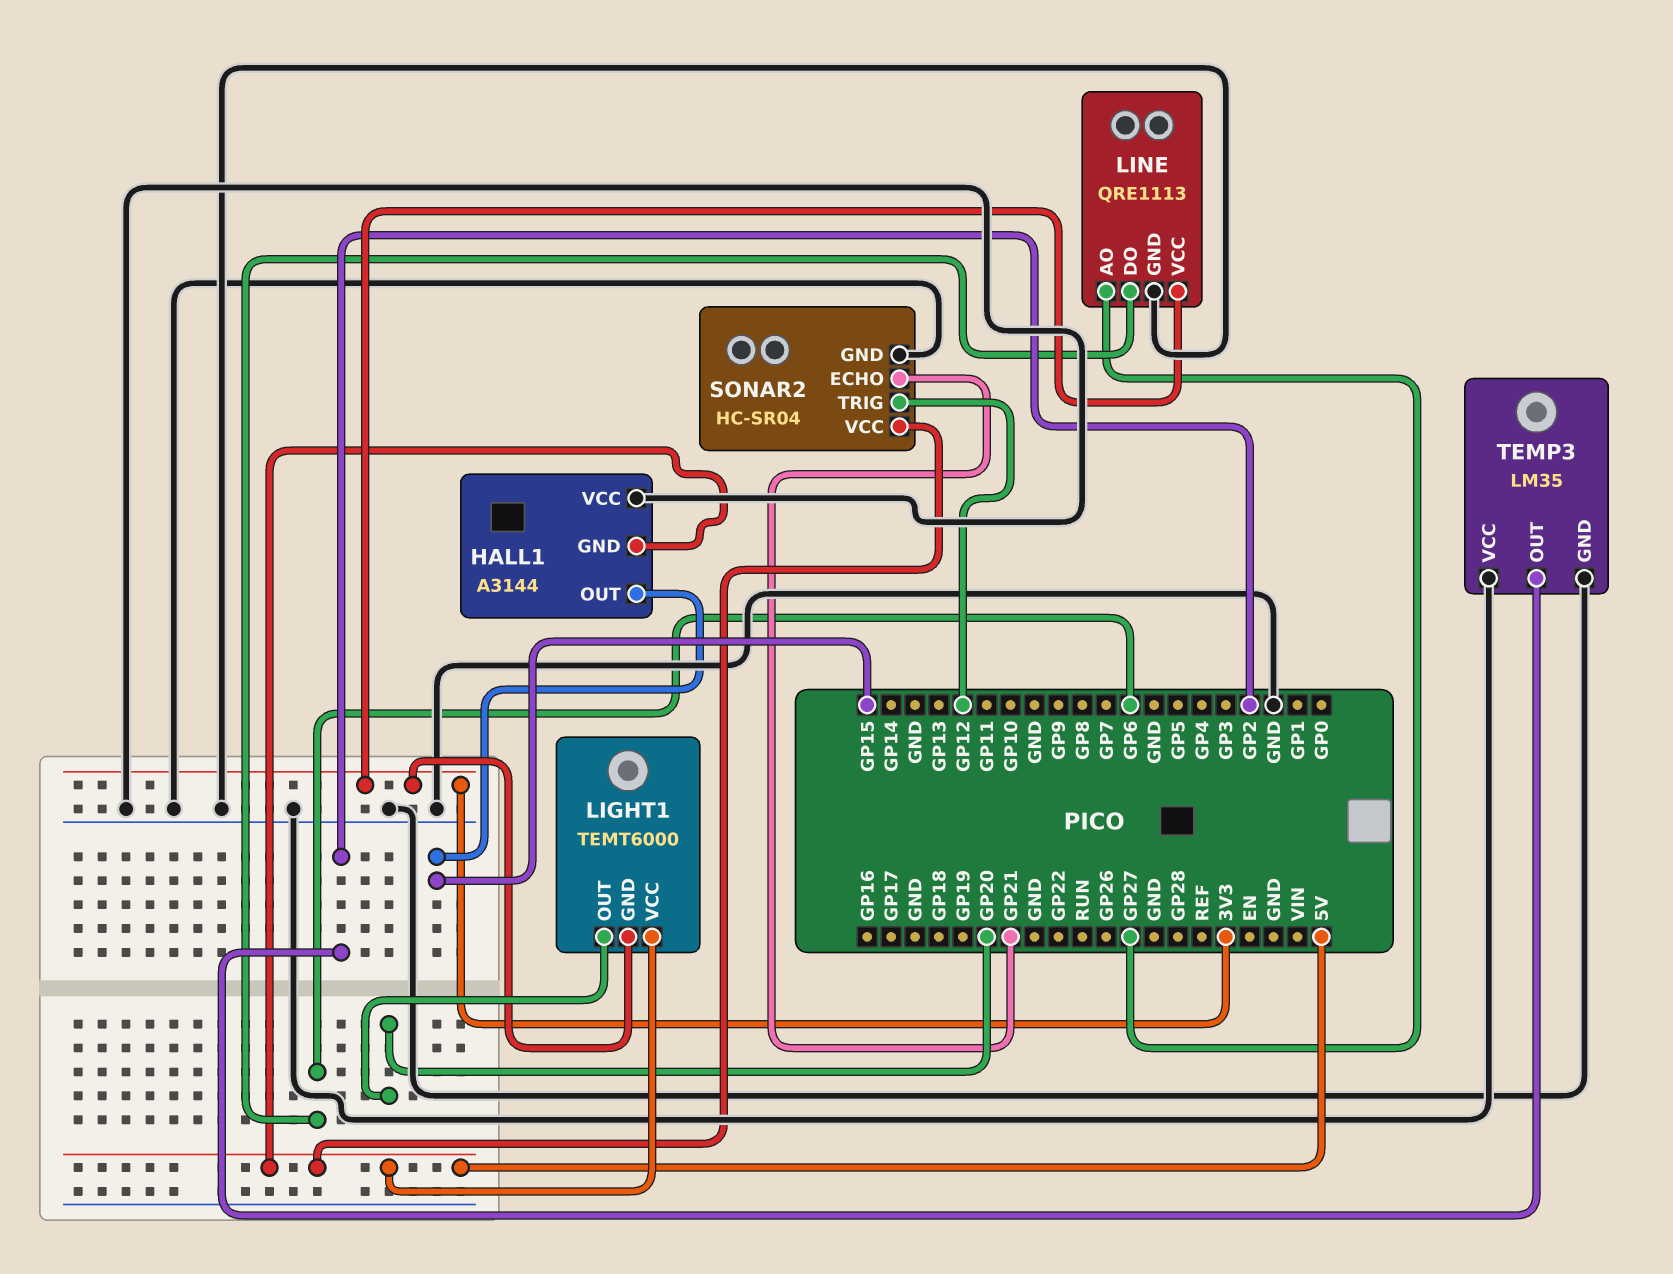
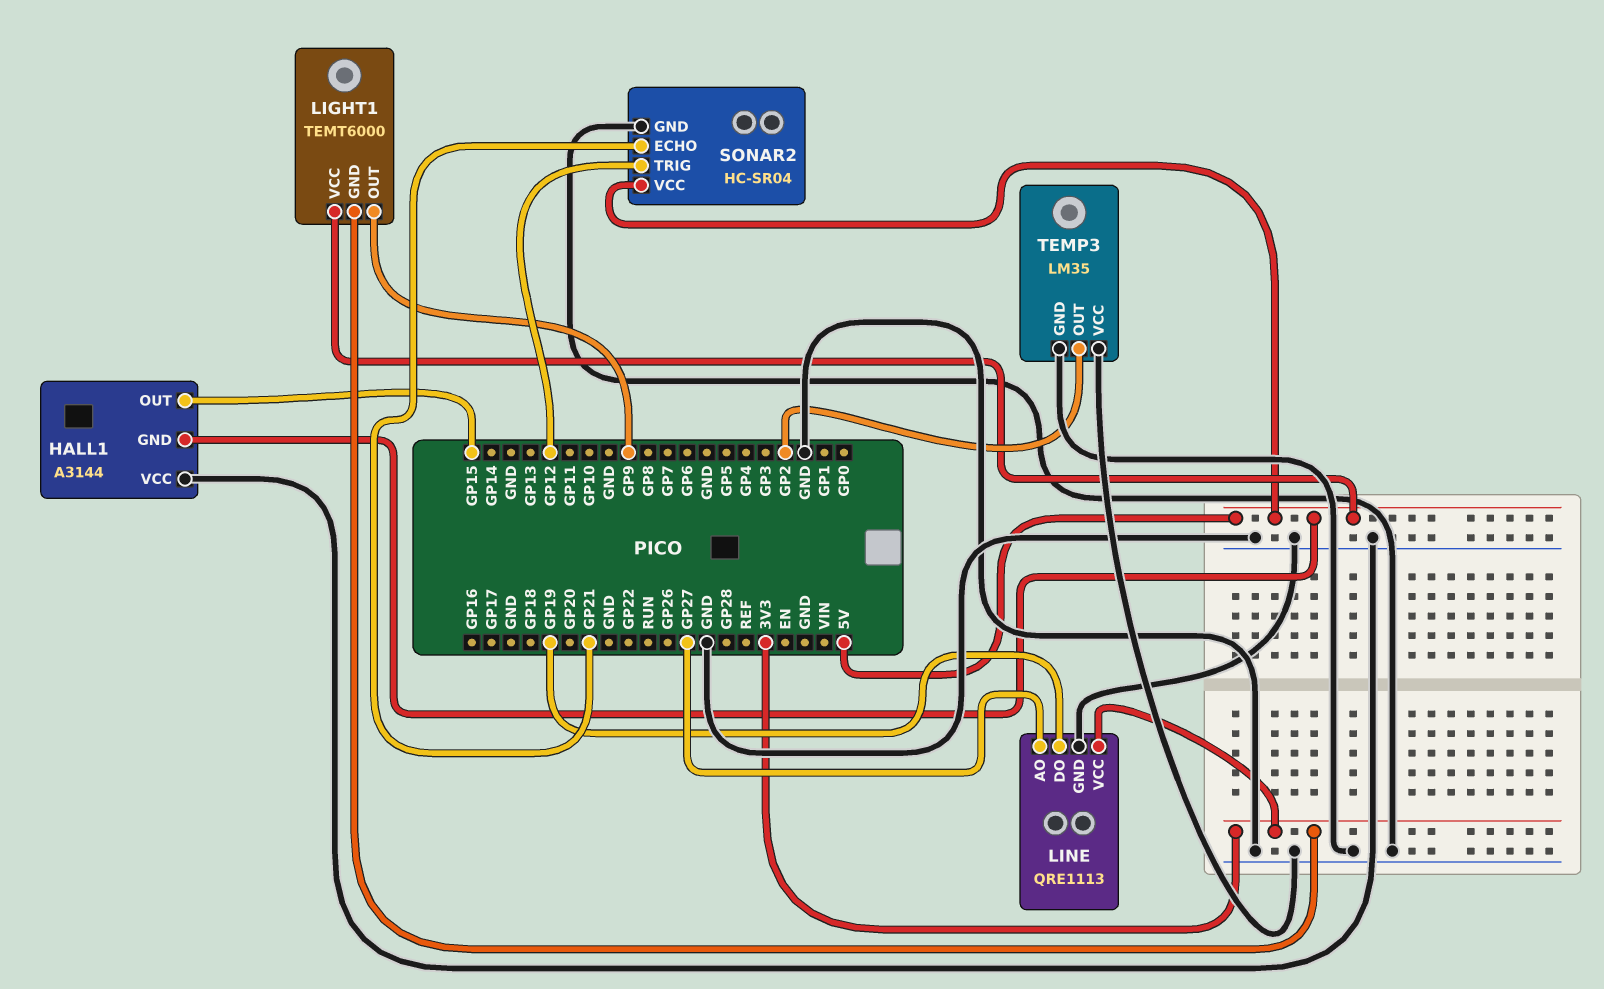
LIGHT1 pin OUT: GP20 -> GP9
LINE pin DO: GP6 -> GP19

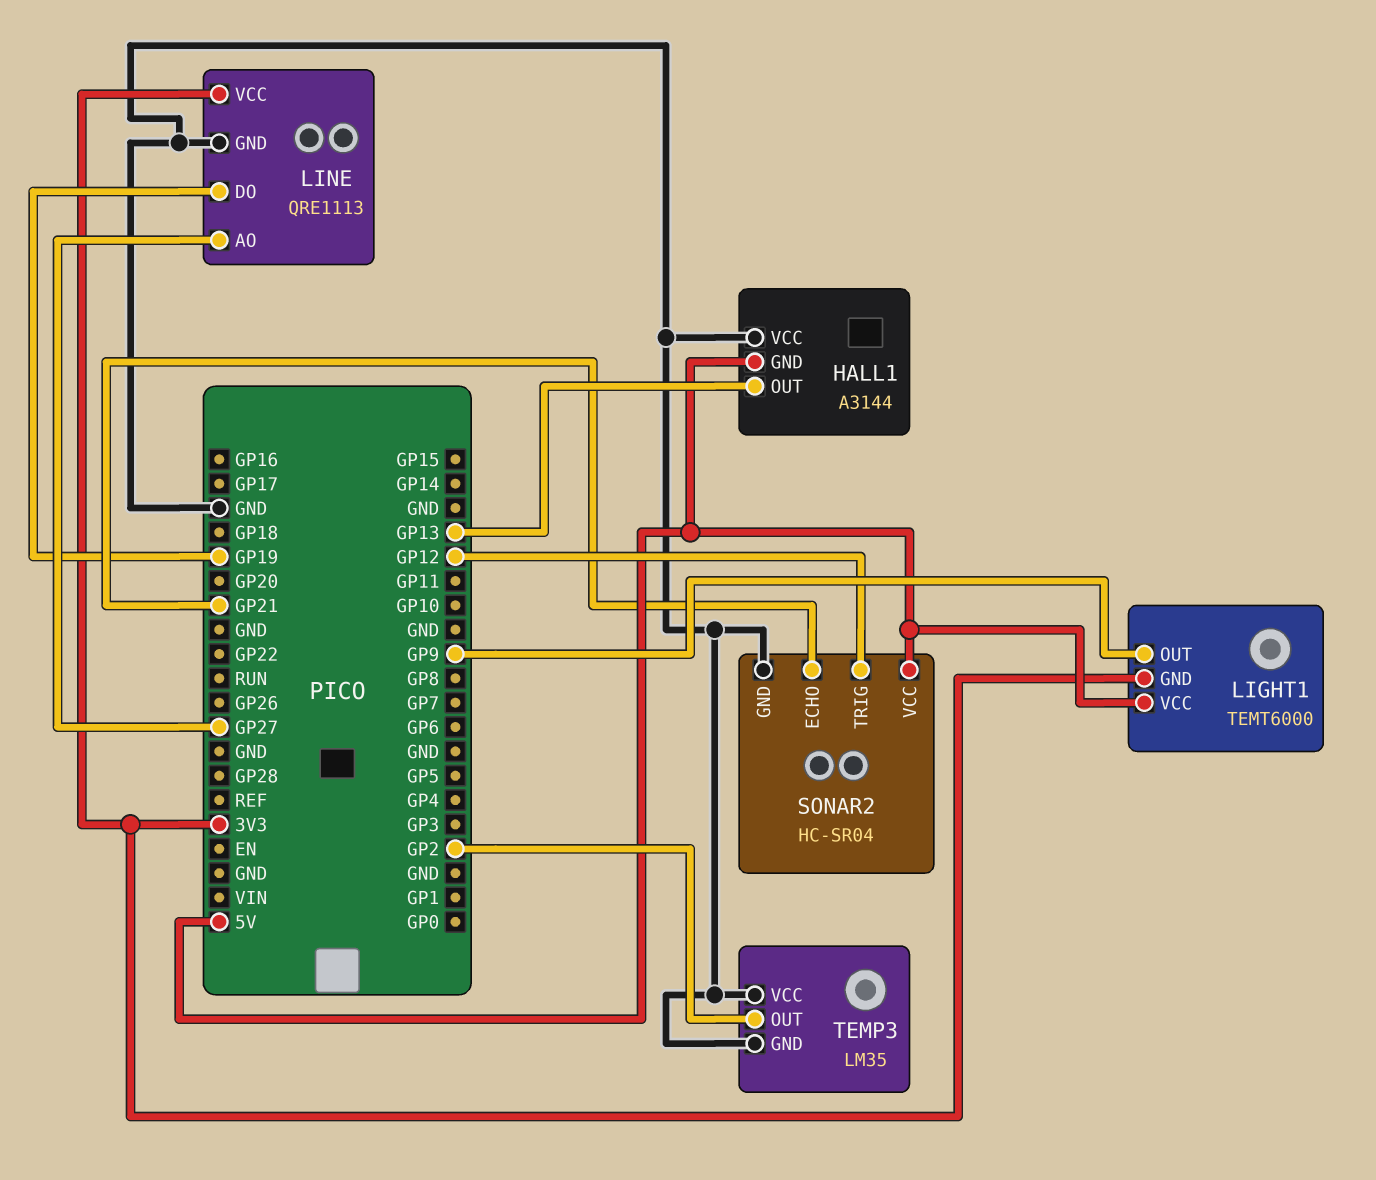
HALL1 pin OUT: GP15 -> GP13

